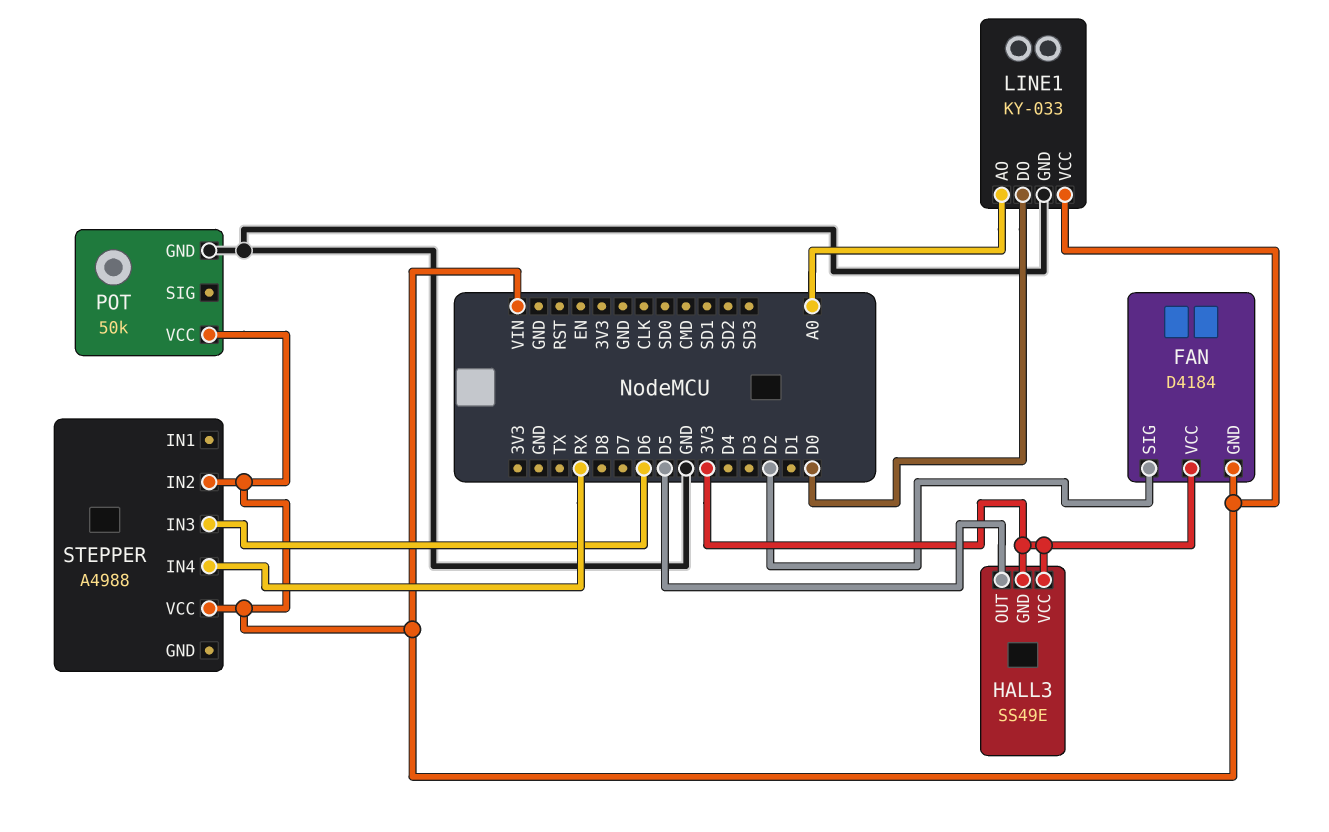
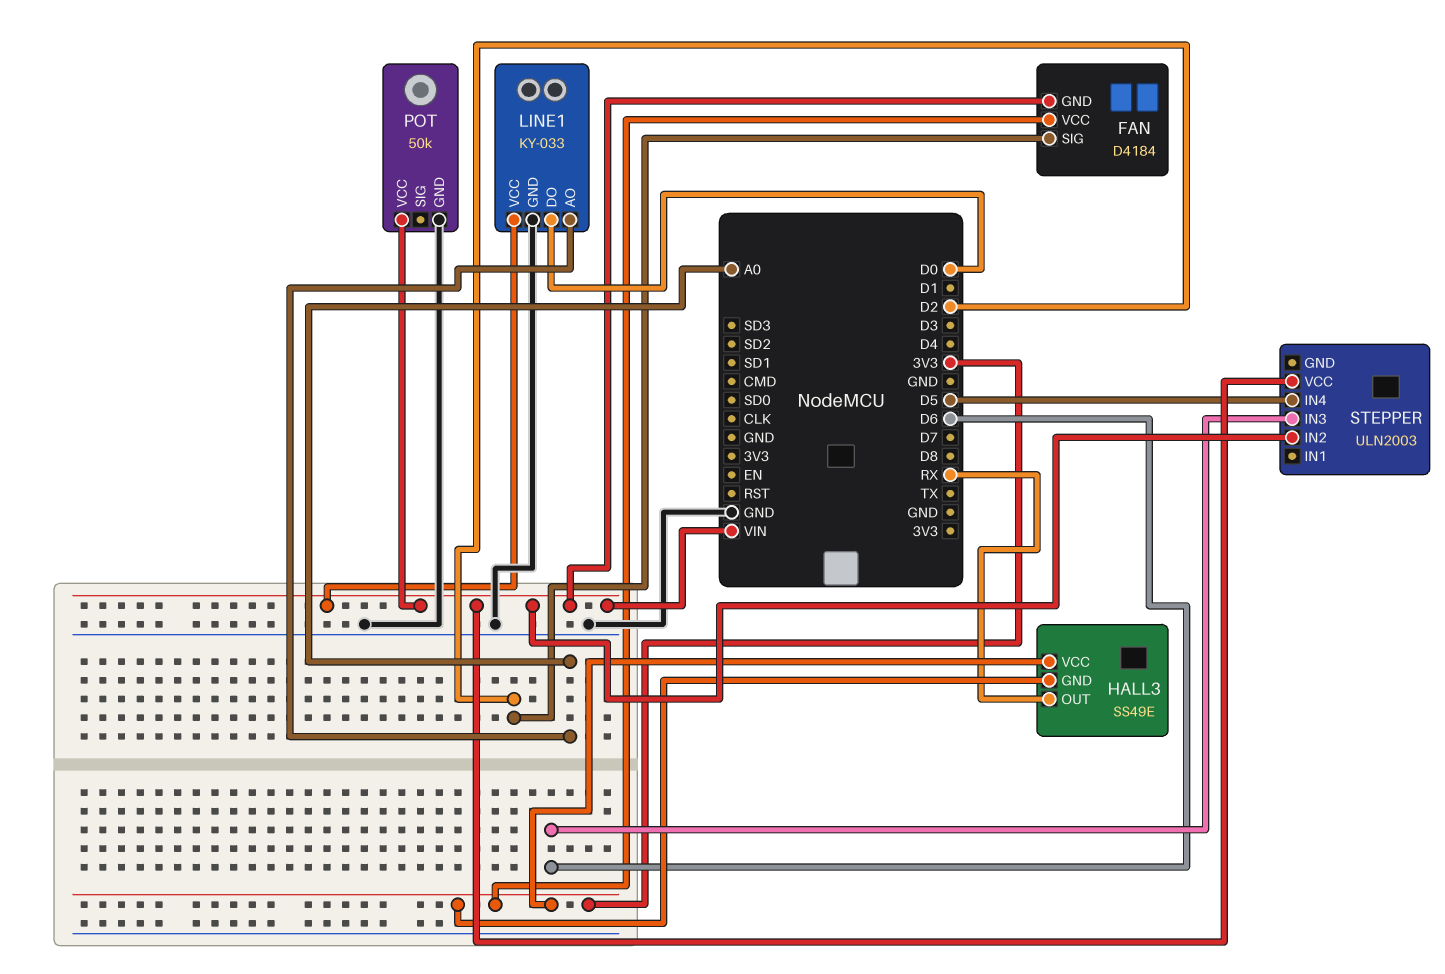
HALL3 pin OUT: D5 -> RX
STEPPER: A4988 -> ULN2003
STEPPER pin IN4: RX -> D5

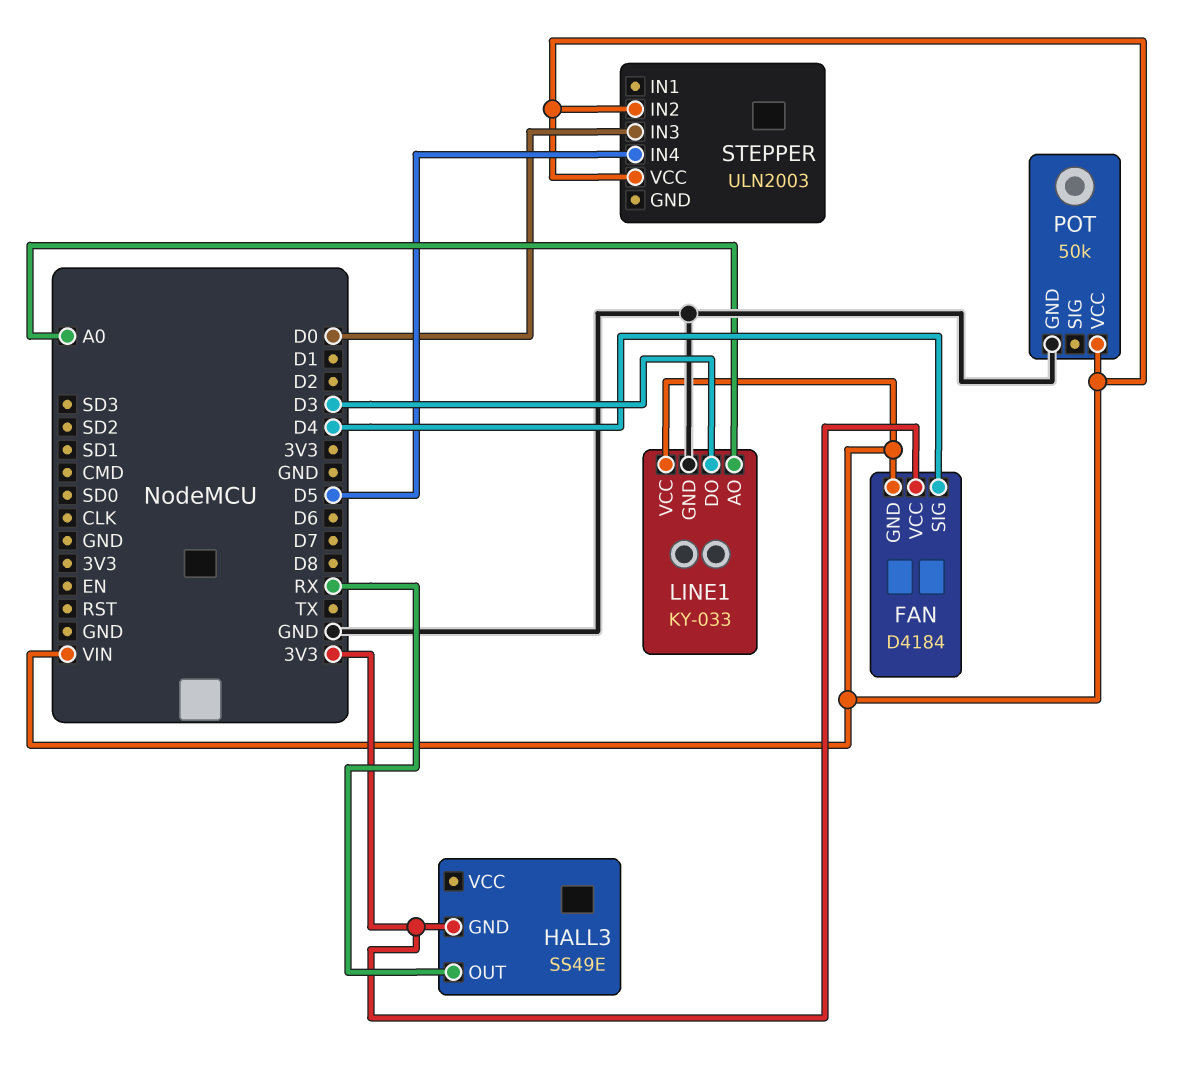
FAN pin SIG: D2 -> D4
HALL3 pin VCC: 3V3 -> none
LINE1 pin DO: D0 -> D3
STEPPER pin IN3: D6 -> D0

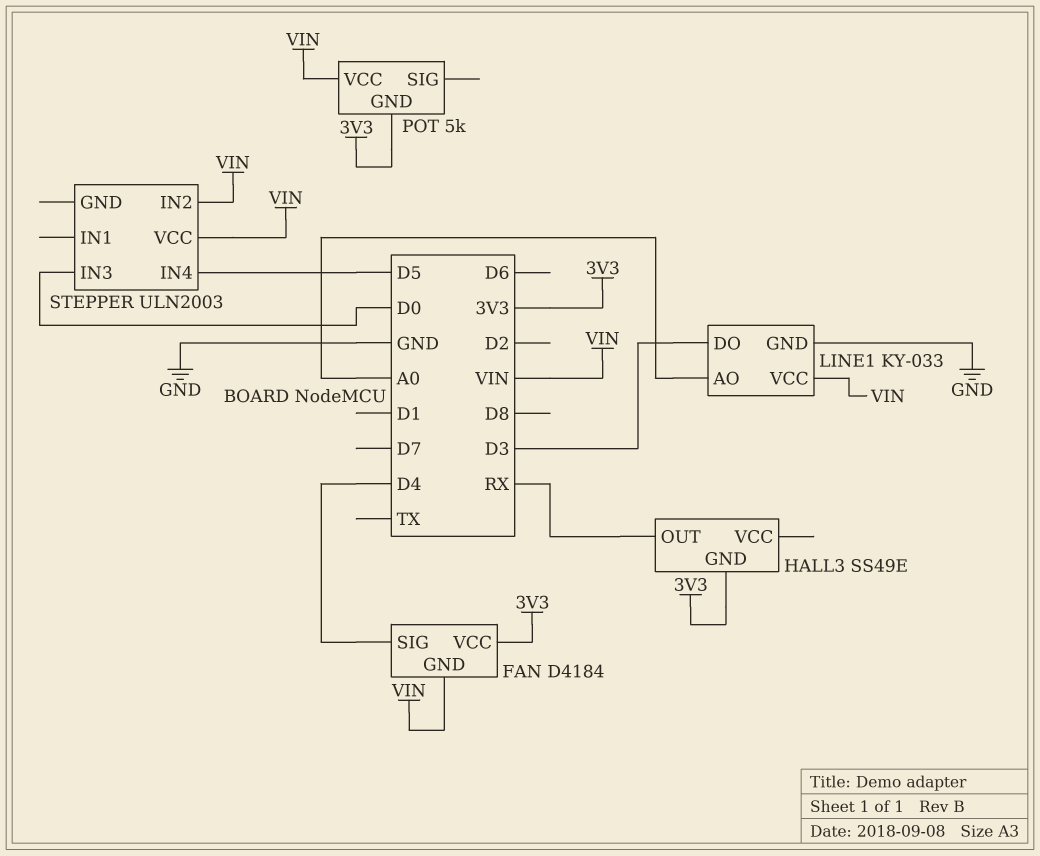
POT: 50k -> 5k
POT pin GND: GND -> 3V3

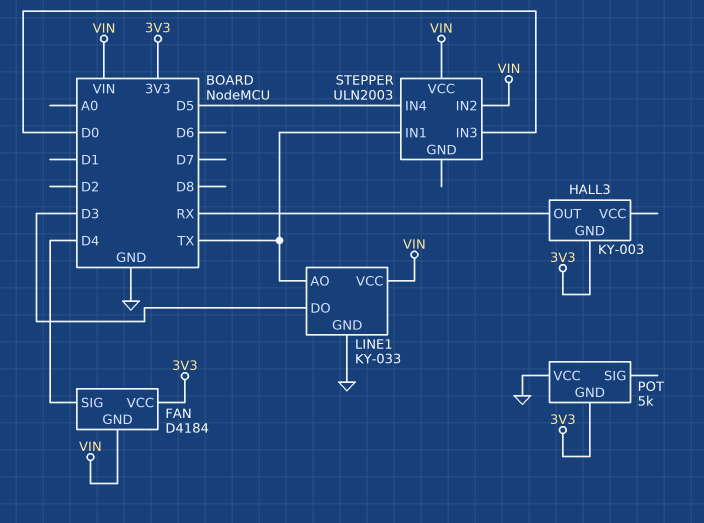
HALL3: SS49E -> KY-003
LINE1 pin AO: A0 -> TX
POT pin VCC: VIN -> GND
STEPPER pin IN1: none -> TX

